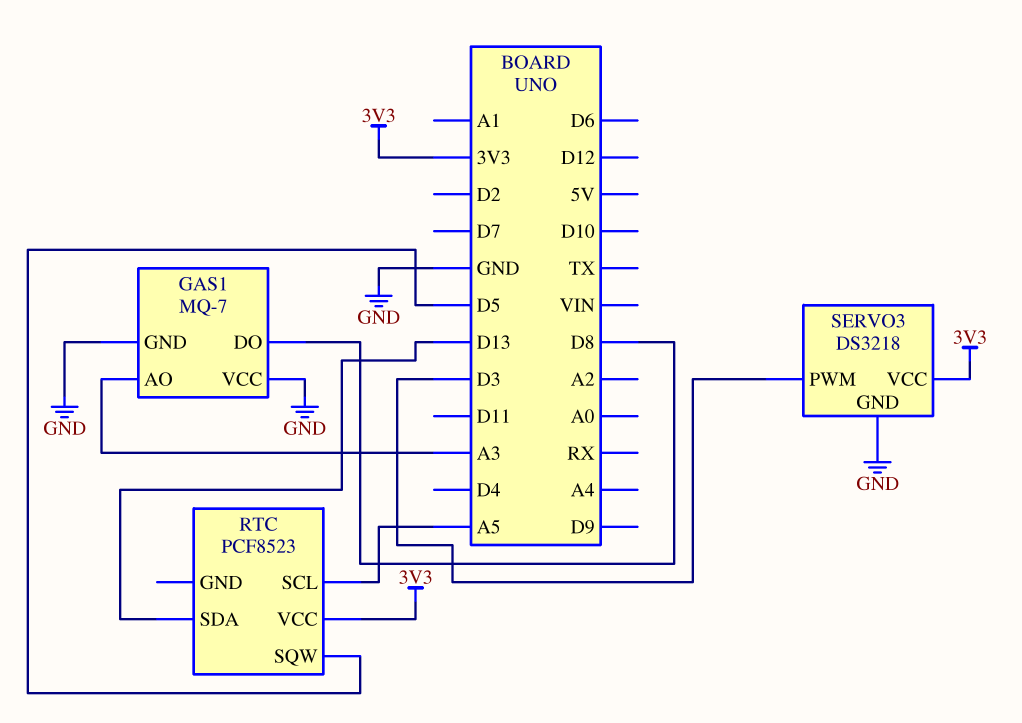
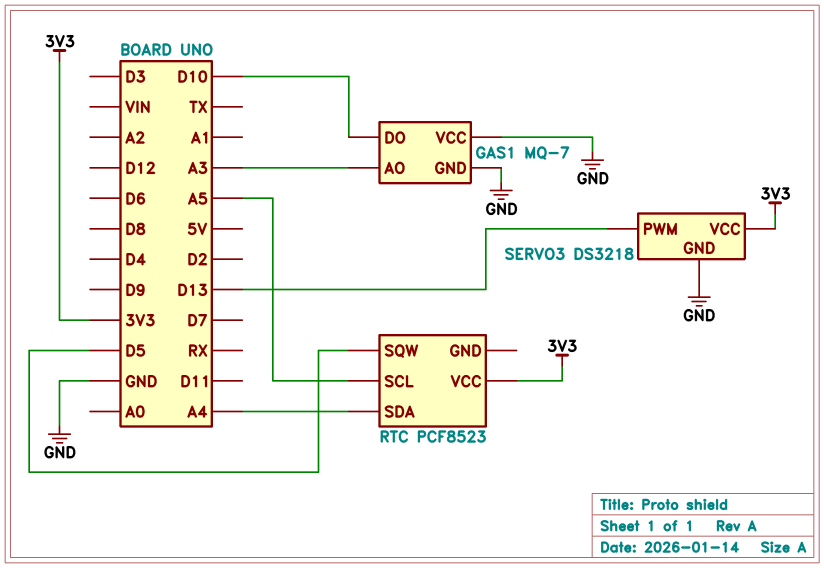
GAS1 pin DO: D8 -> D10
RTC pin SDA: D13 -> A4
SERVO3 pin PWM: D3 -> D13

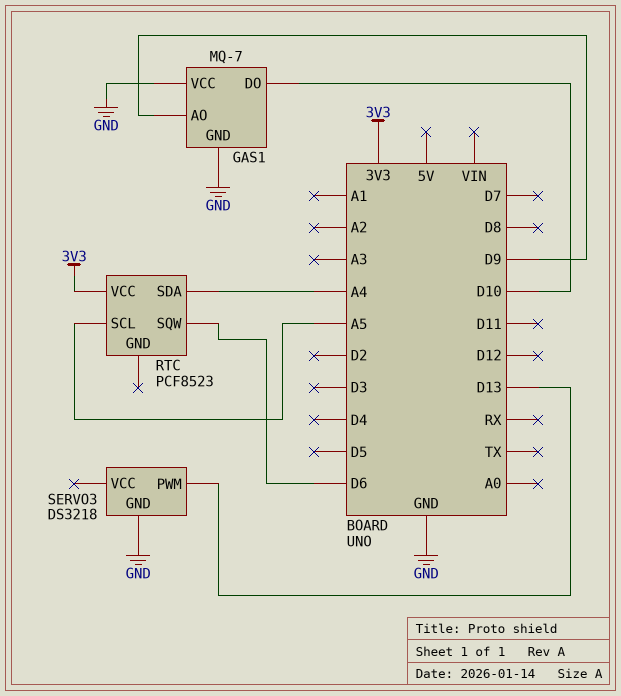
GAS1 pin AO: A3 -> D9
RTC pin SQW: D5 -> D6
SERVO3 pin VCC: 3V3 -> none

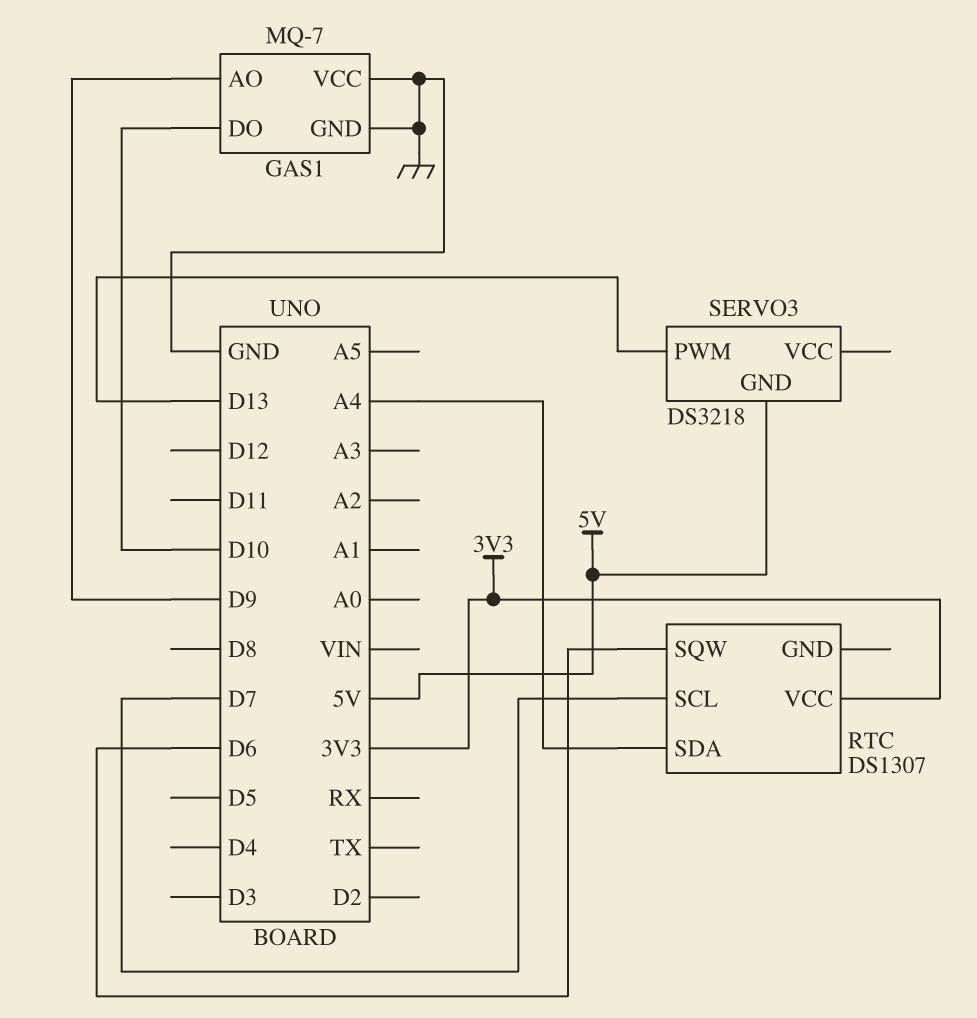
RTC: PCF8523 -> DS1307
RTC pin SCL: A5 -> D7
SERVO3 pin GND: GND -> 5V

